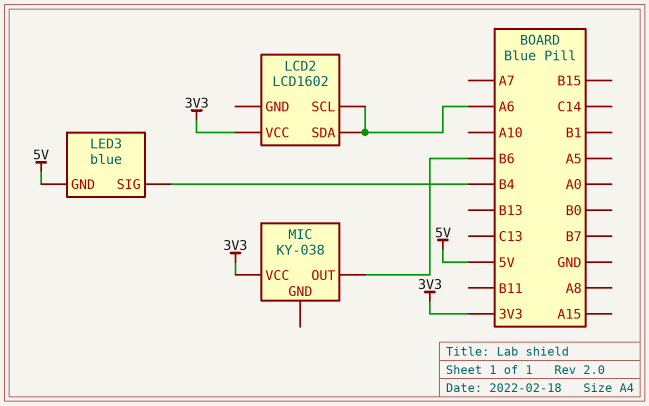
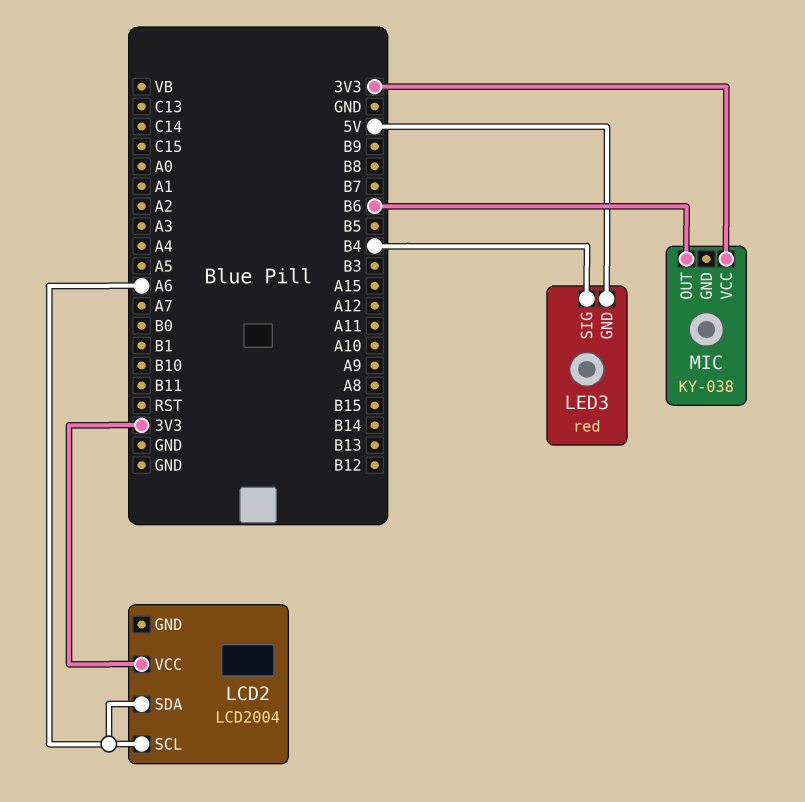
LCD2: LCD1602 -> LCD2004
LED3: blue -> red

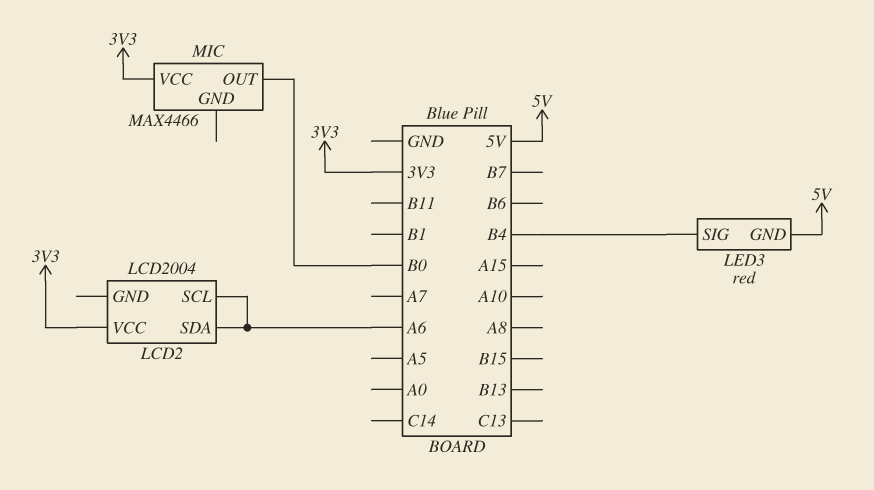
MIC: KY-038 -> MAX4466
MIC pin OUT: B6 -> B0

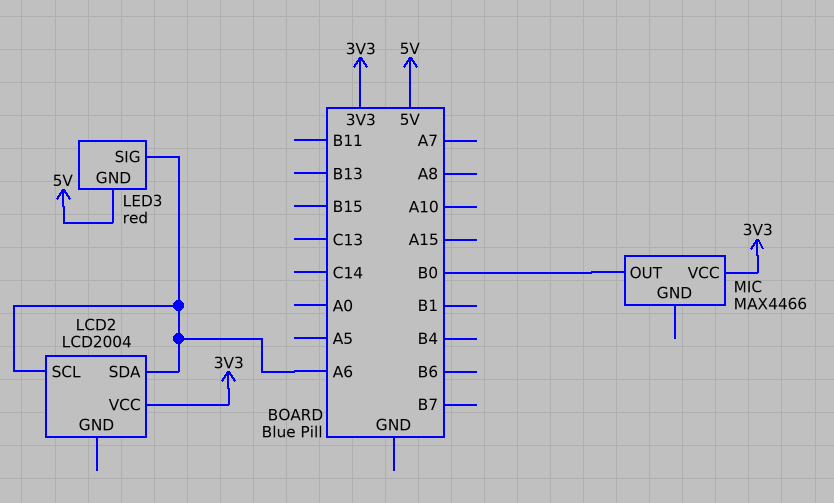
LED3 pin SIG: B4 -> A6

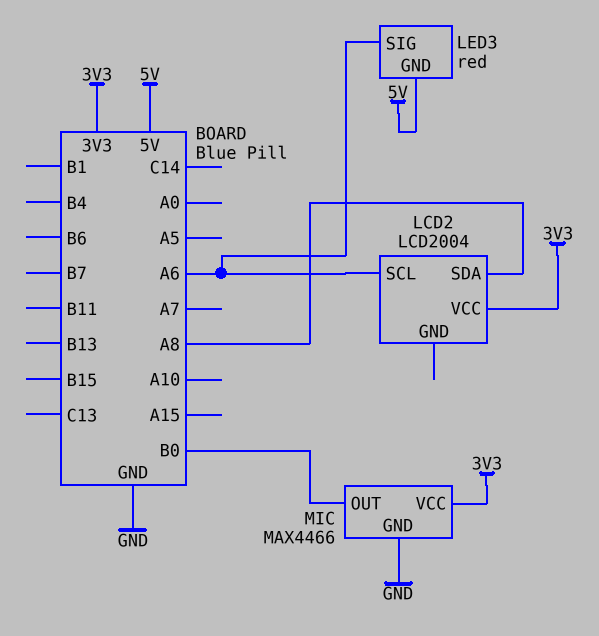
LCD2 pin SDA: A6 -> A8
MIC pin GND: none -> GND

